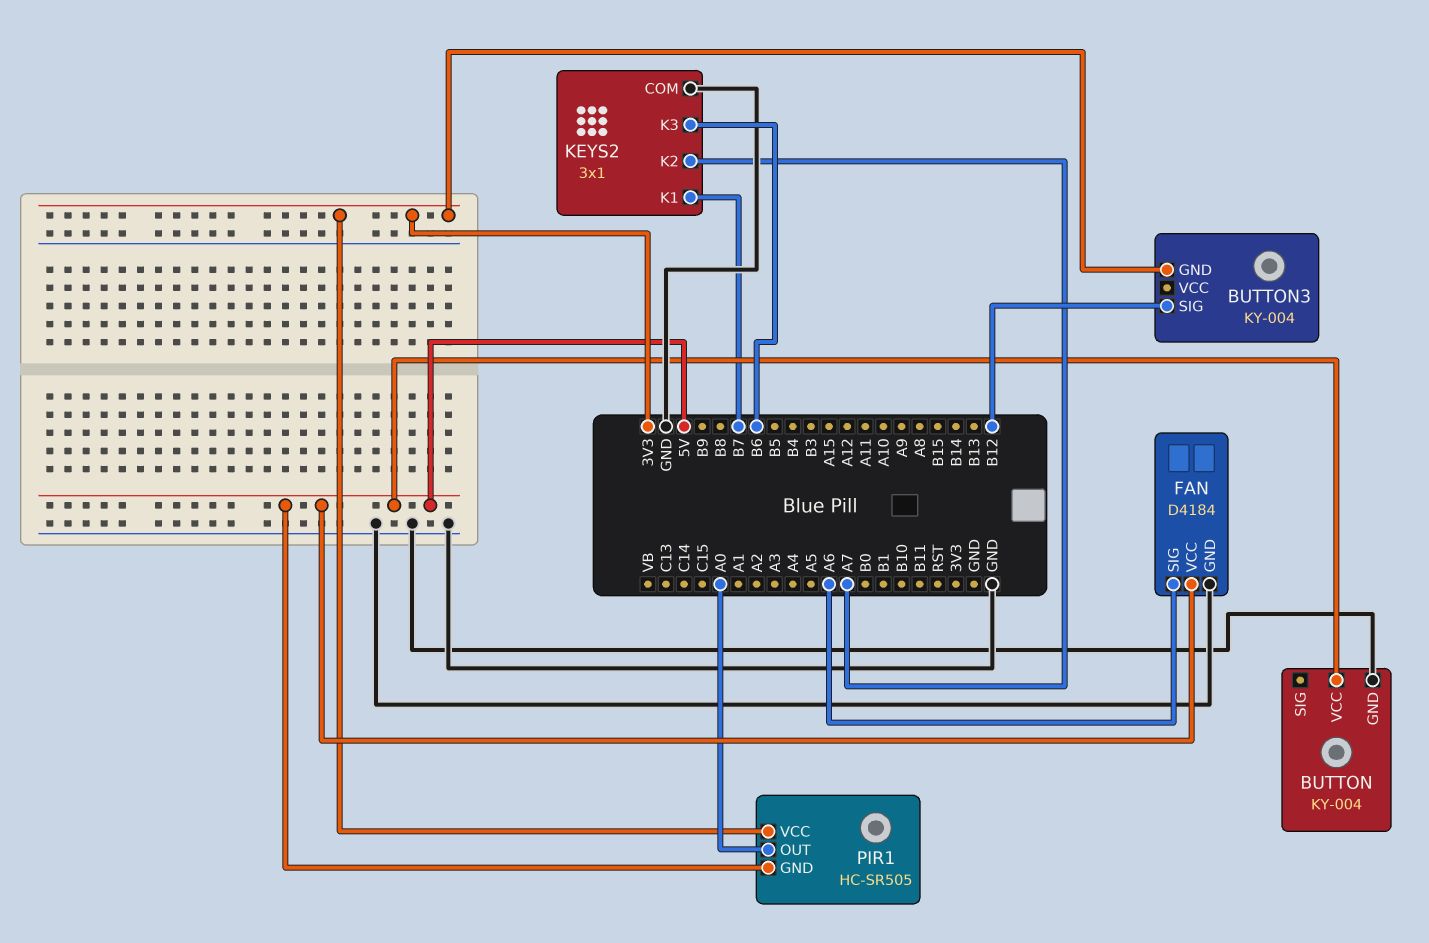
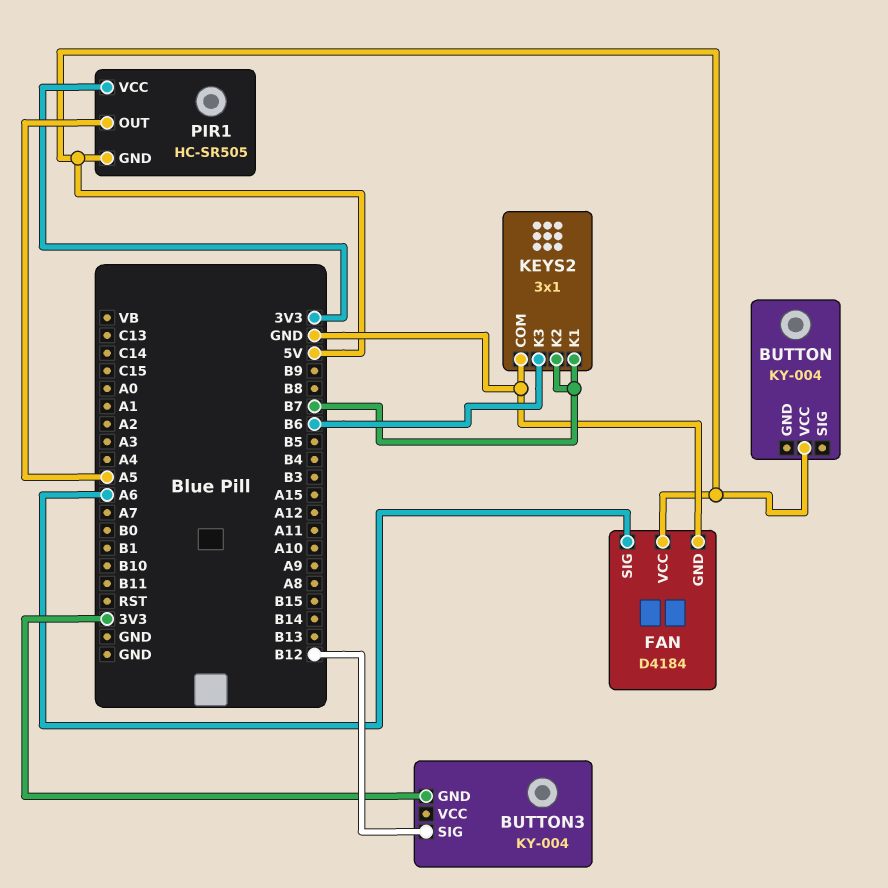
BUTTON pin GND: GND -> none
KEYS2 pin K2: A7 -> B7
PIR1 pin OUT: A0 -> A5

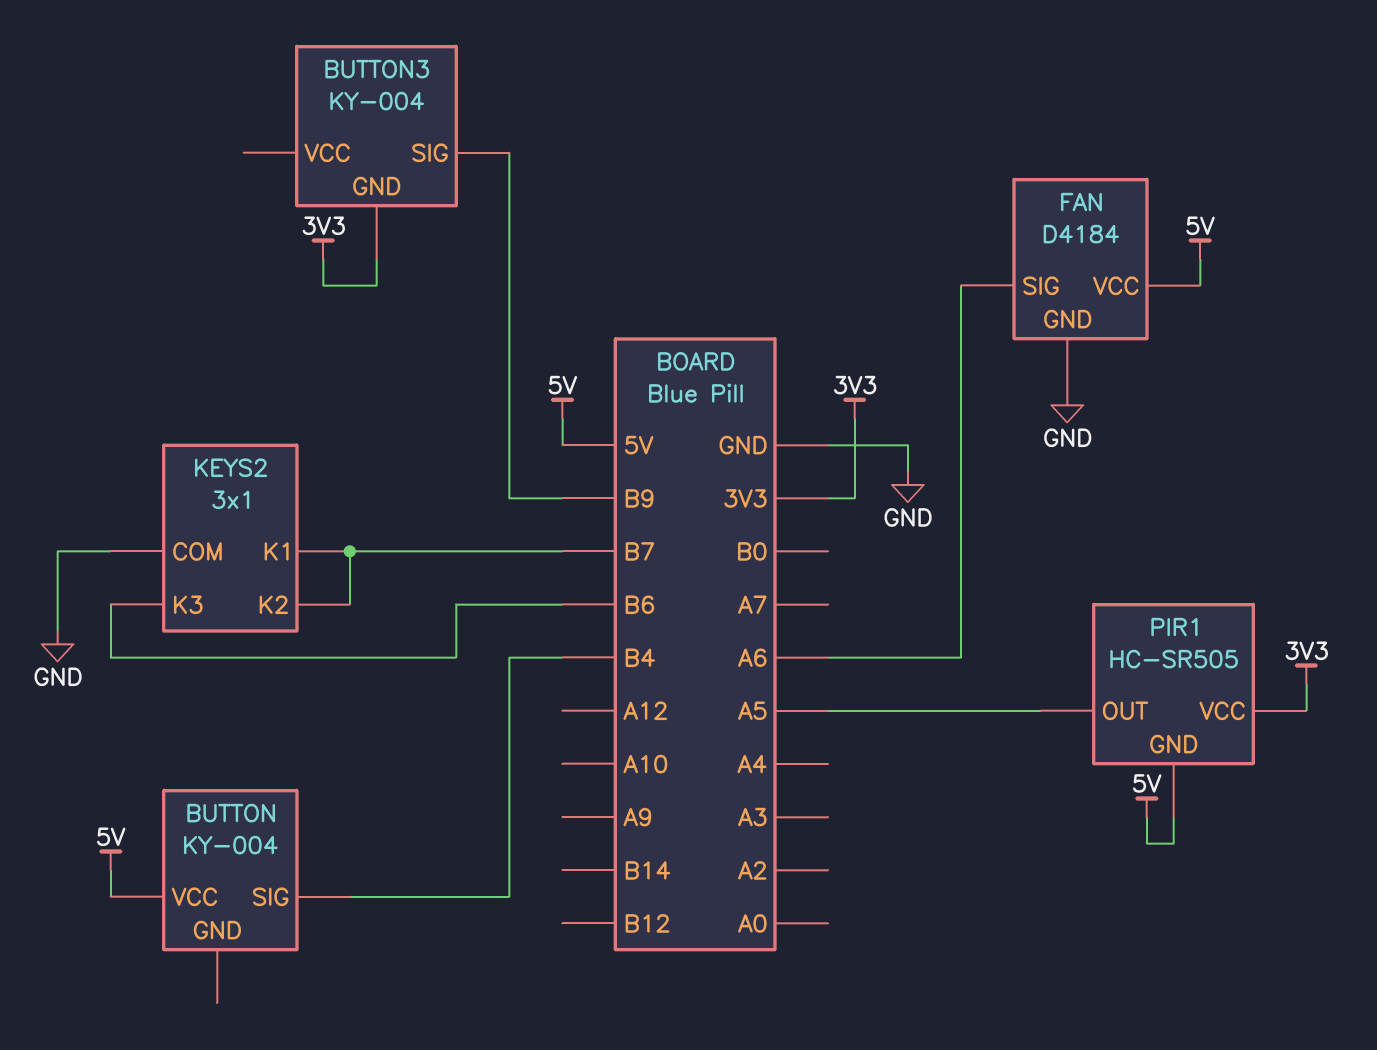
BUTTON pin SIG: none -> B4
BUTTON3 pin SIG: B12 -> B9

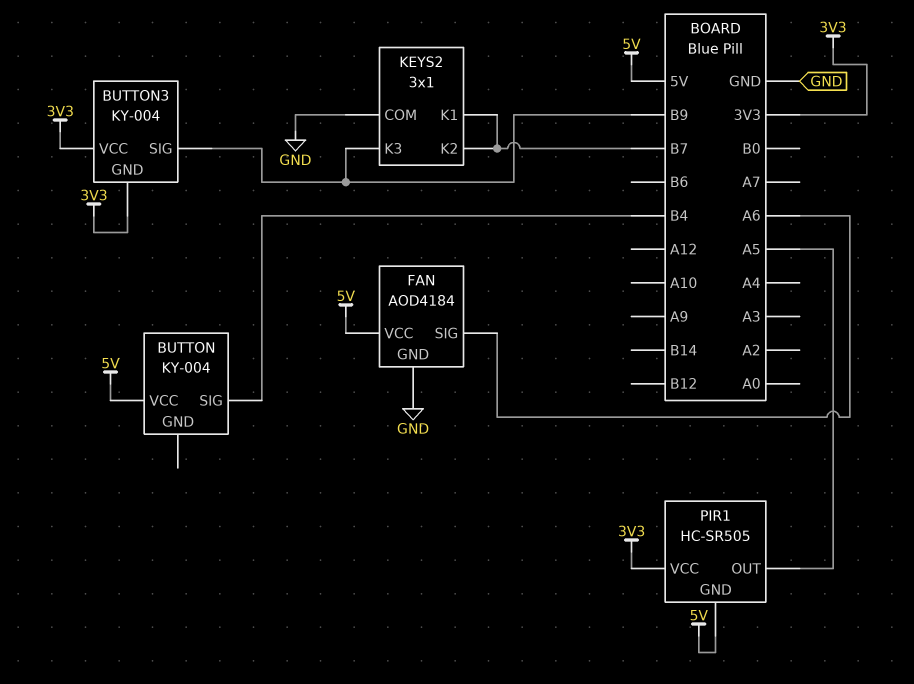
BUTTON3 pin VCC: none -> 3V3
FAN: D4184 -> AOD4184
KEYS2 pin K3: B6 -> B9

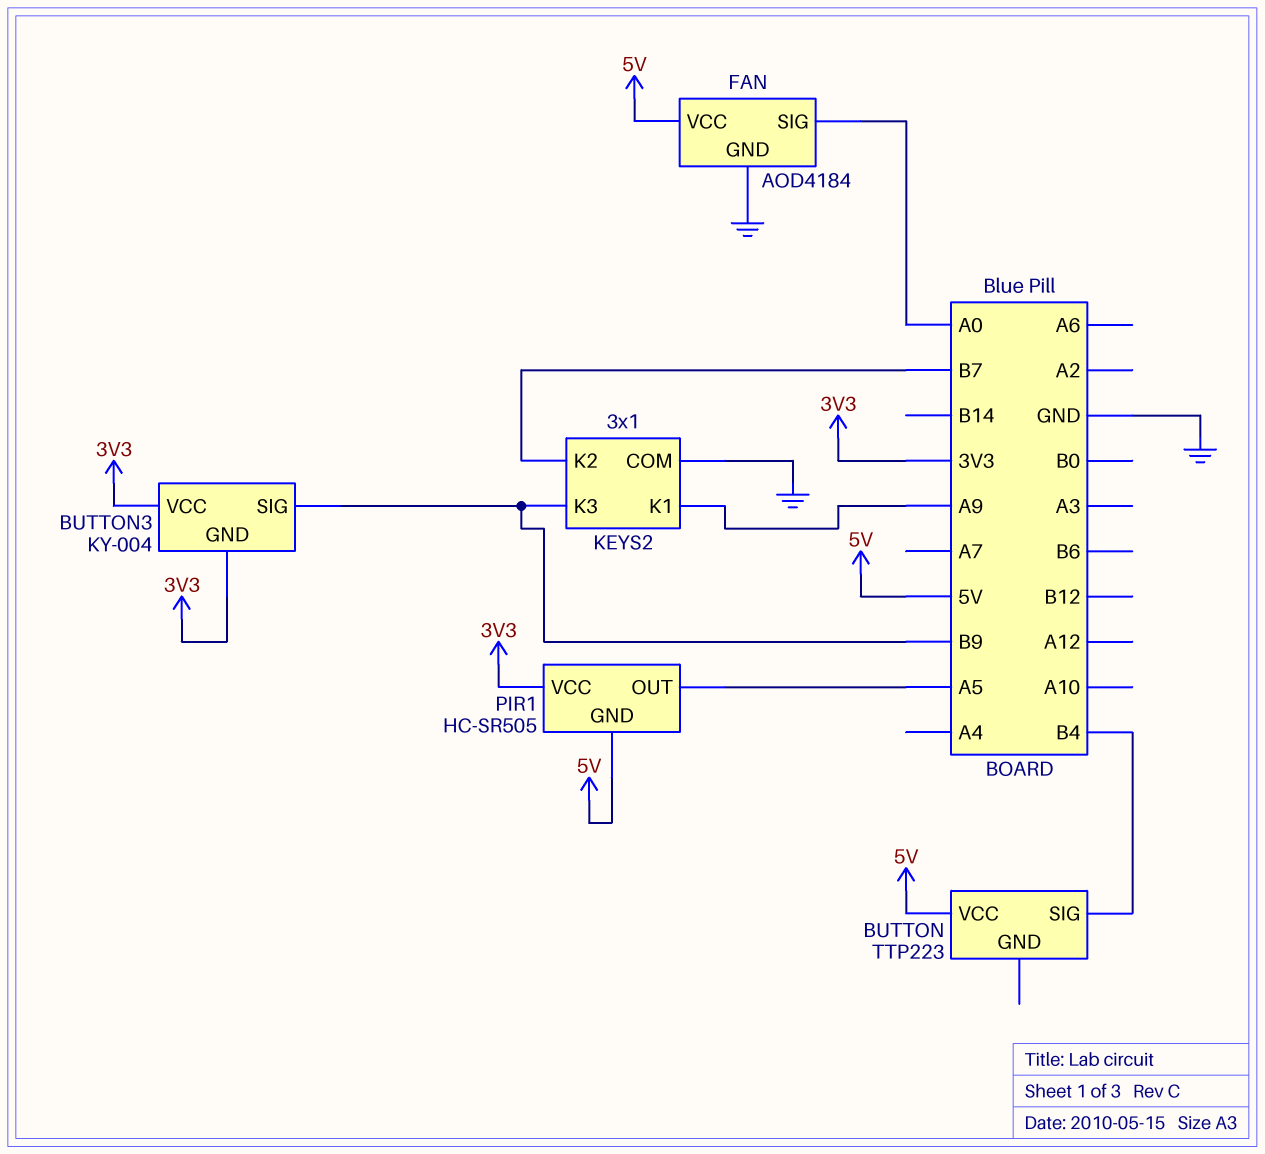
BUTTON: KY-004 -> TTP223
FAN pin SIG: A6 -> A0
KEYS2 pin K1: B7 -> A9

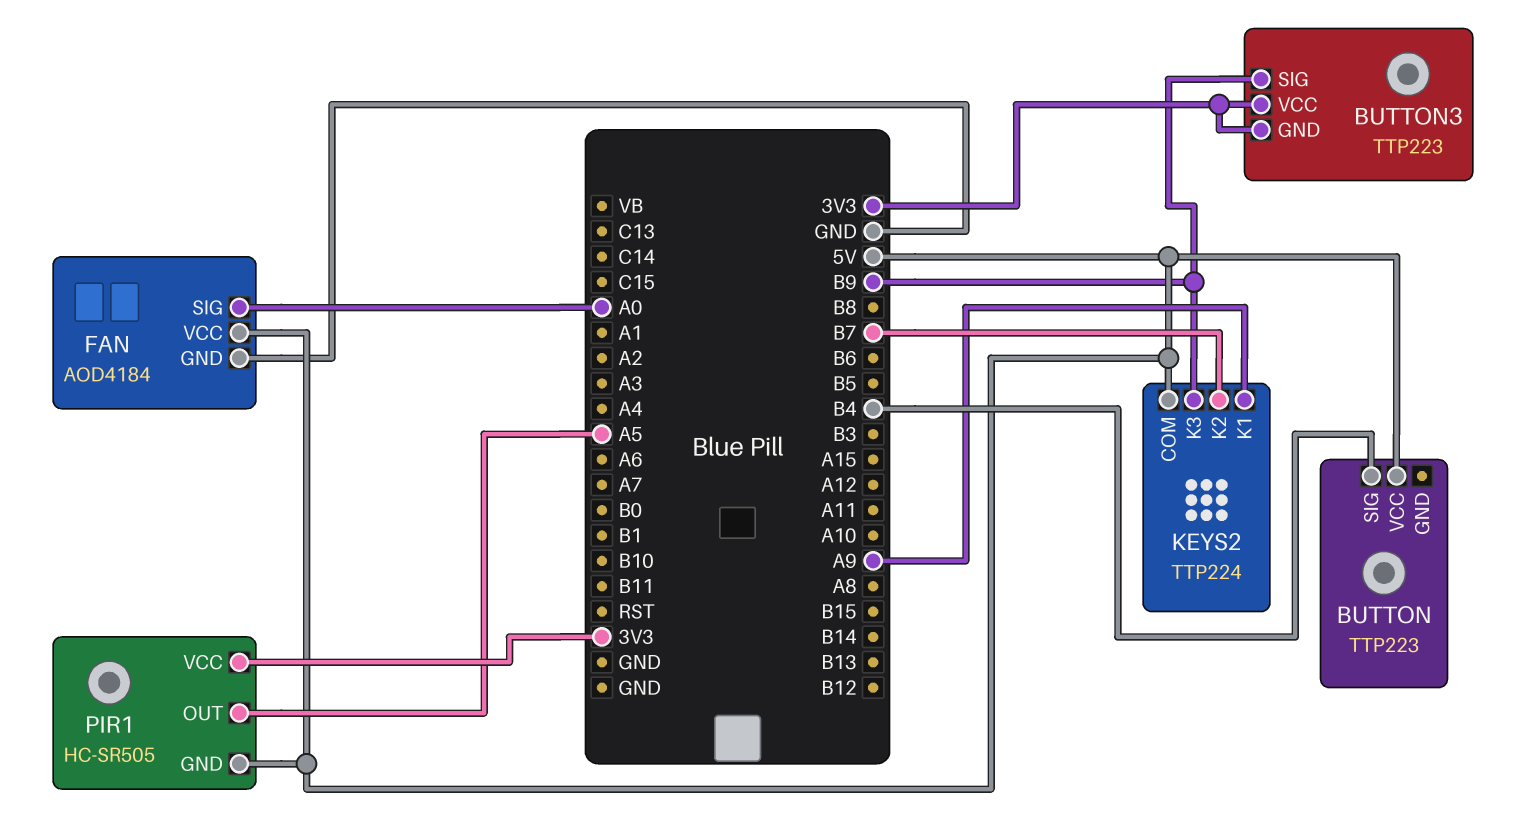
BUTTON3: KY-004 -> TTP223
KEYS2: 3x1 -> TTP224
KEYS2 pin COM: GND -> 5V

